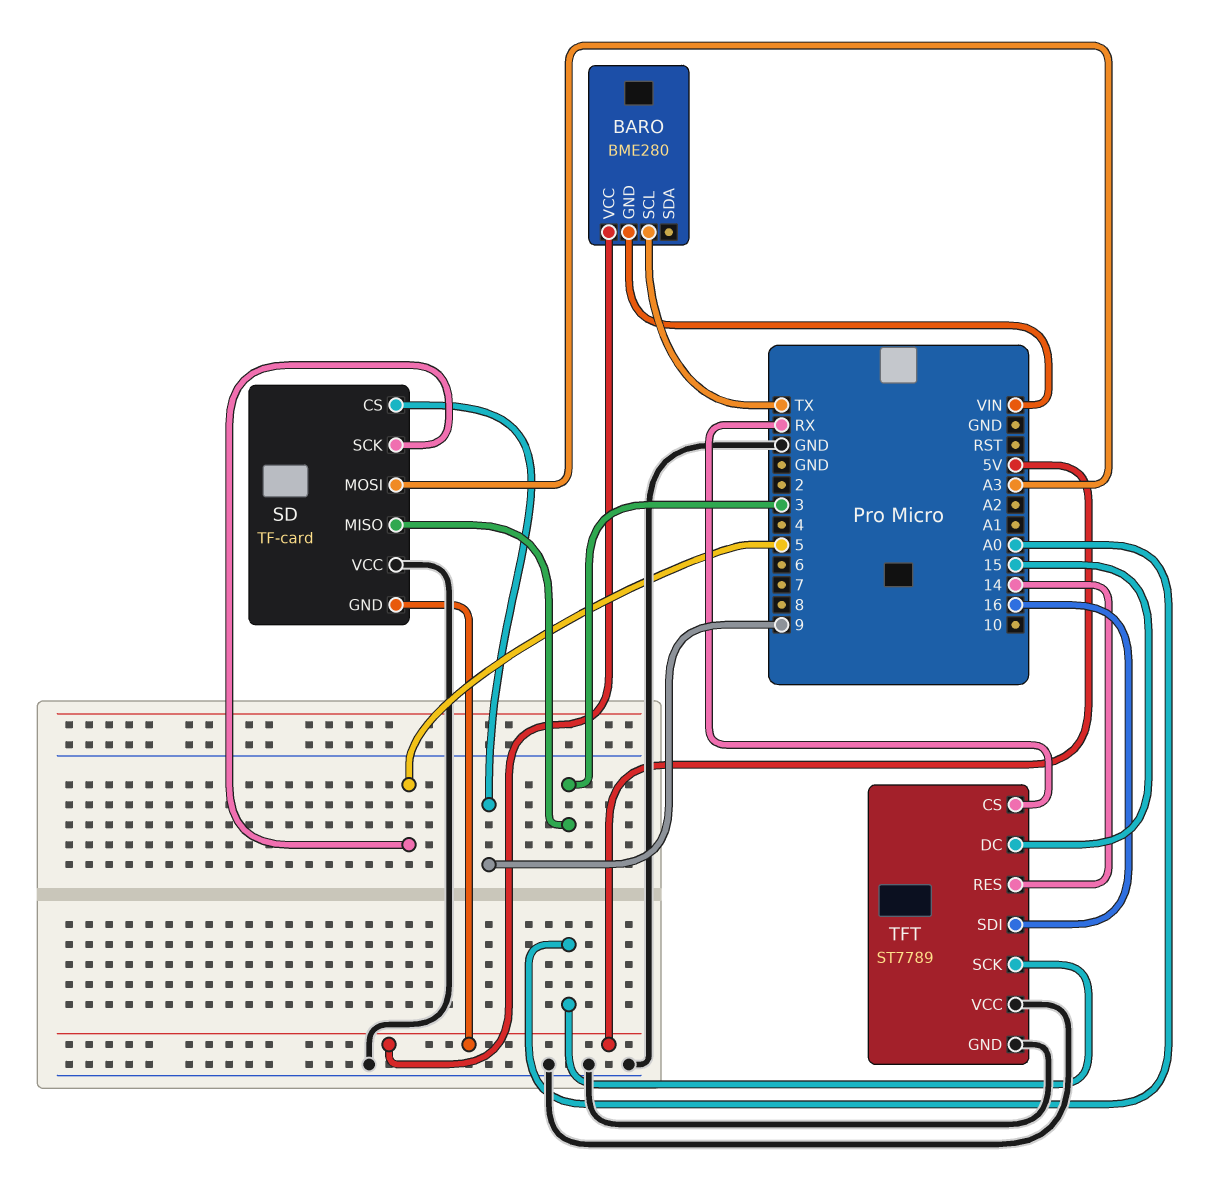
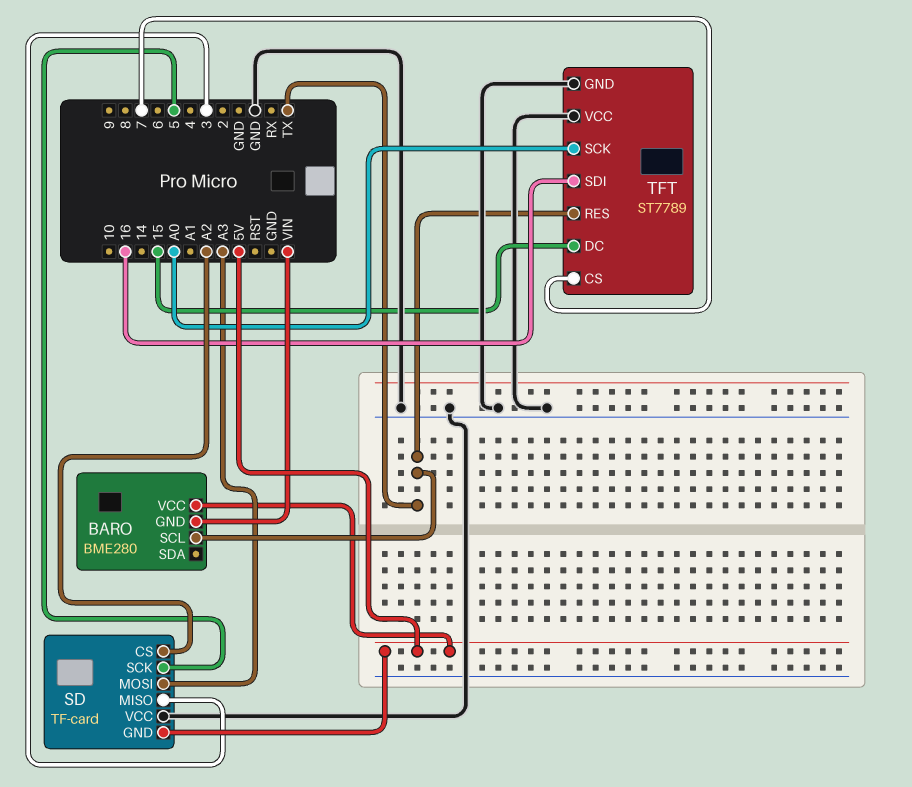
SD pin CS: 9 -> A2
TFT pin CS: RX -> 7
TFT pin RES: 14 -> TX

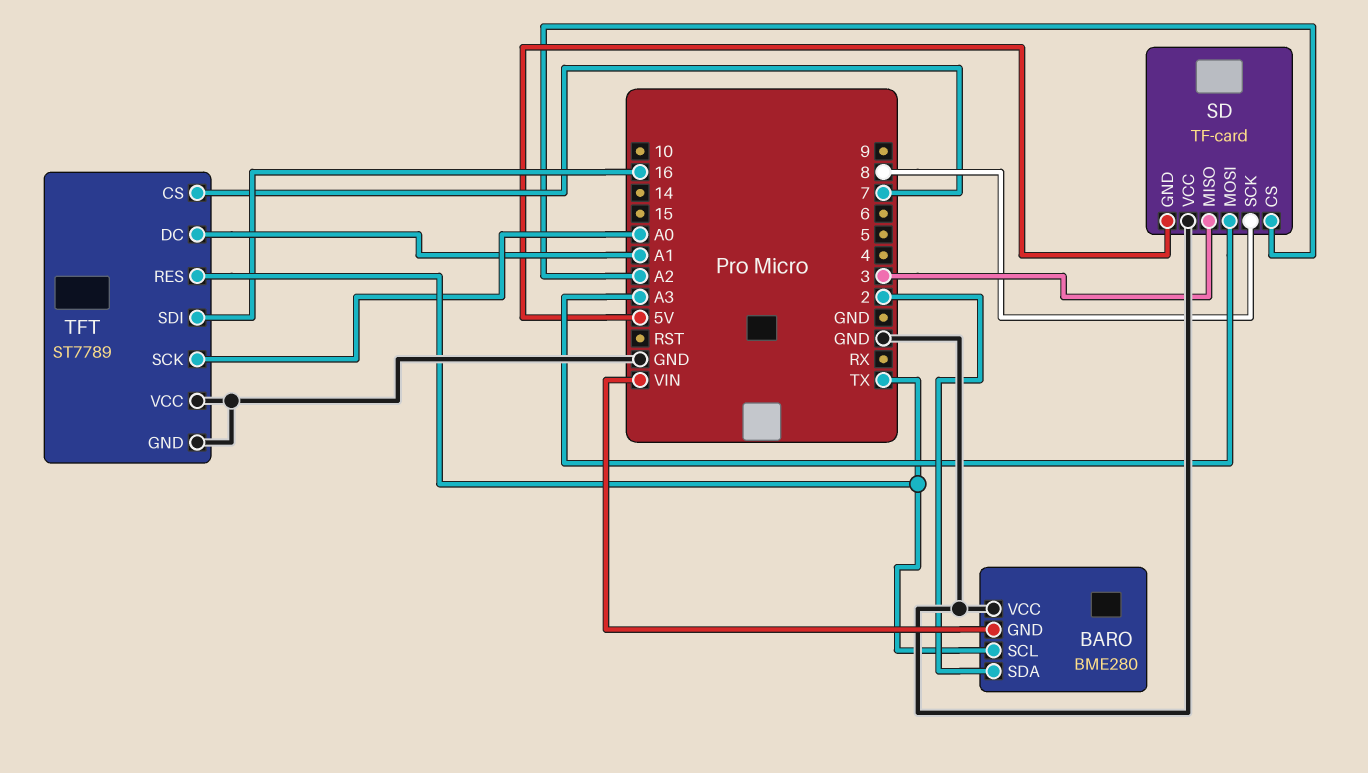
BARO pin SDA: none -> 2
BARO pin VCC: 5V -> GND
SD pin SCK: 5 -> 8
TFT pin DC: 15 -> A1

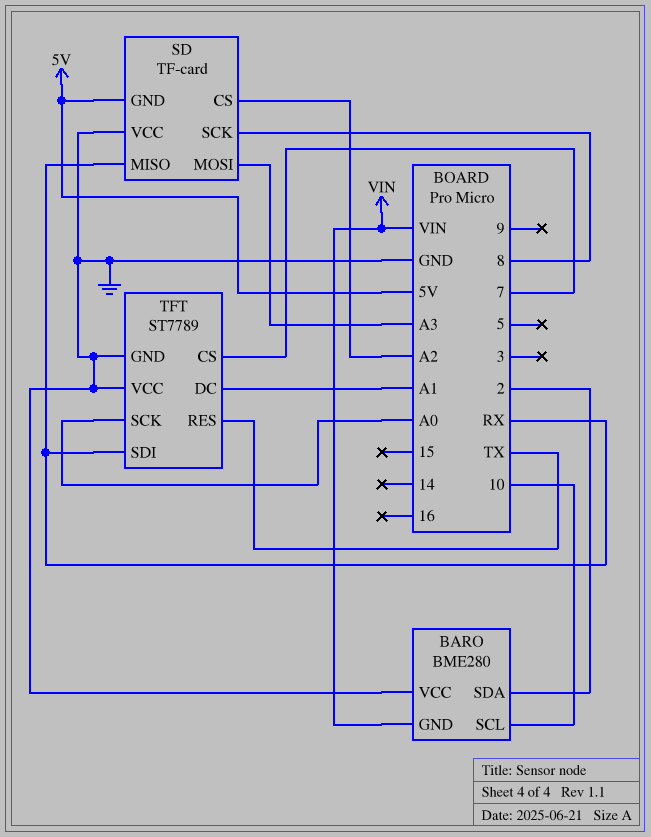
BARO pin SCL: TX -> 10
SD pin MISO: 3 -> RX
TFT pin SDI: 16 -> RX

